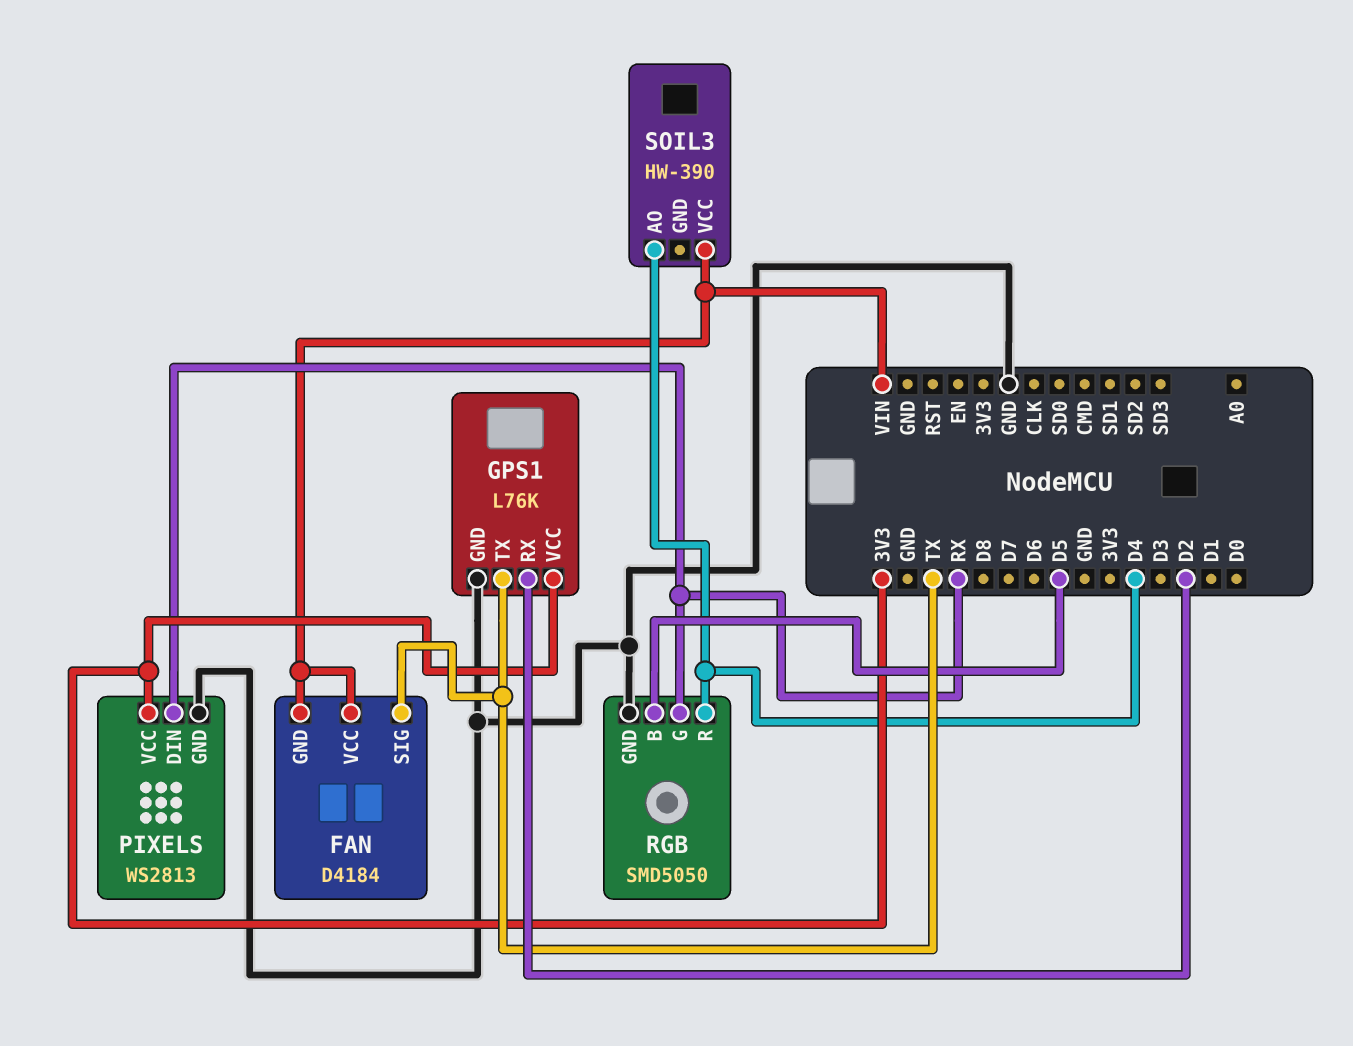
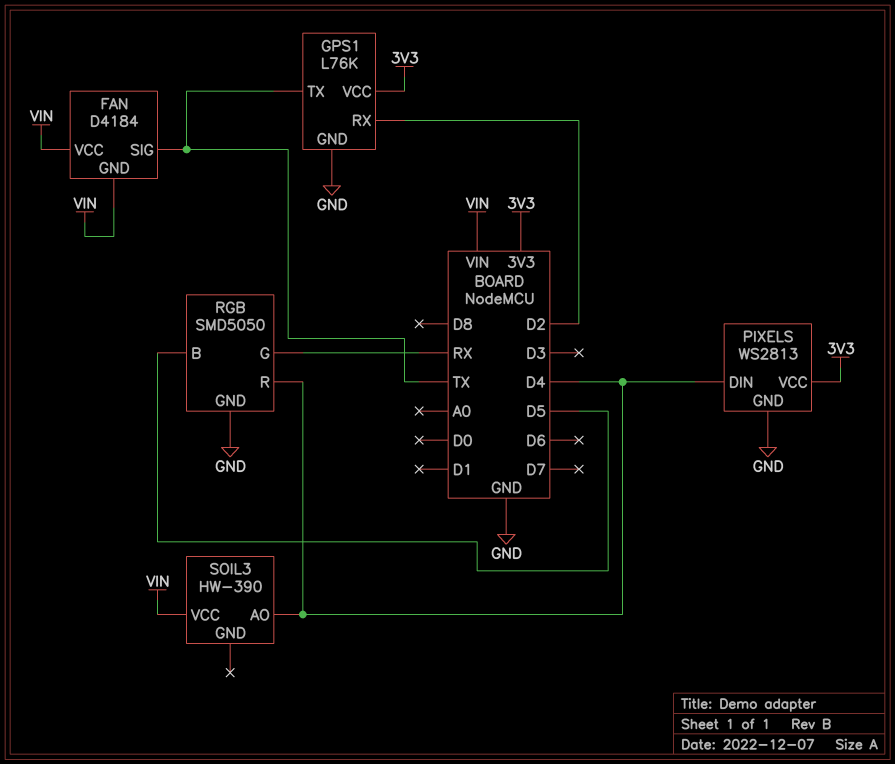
PIXELS pin DIN: RX -> D4

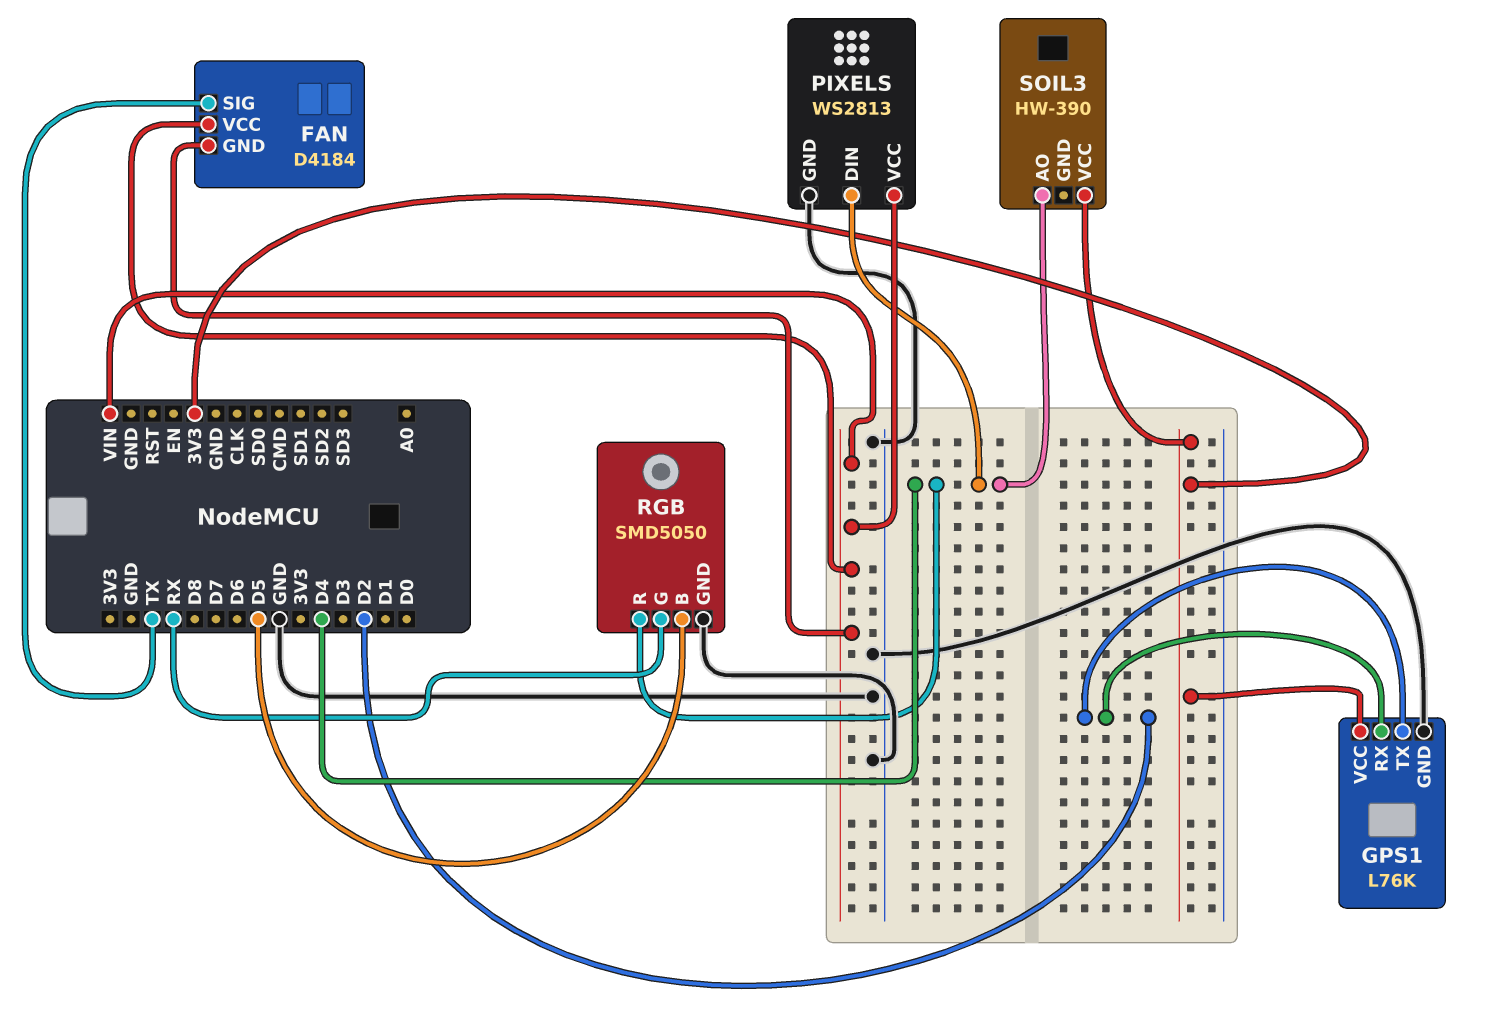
GPS1 pin TX: TX -> D2
PIXELS pin VCC: 3V3 -> VIN
SOIL3 pin VCC: VIN -> 3V3

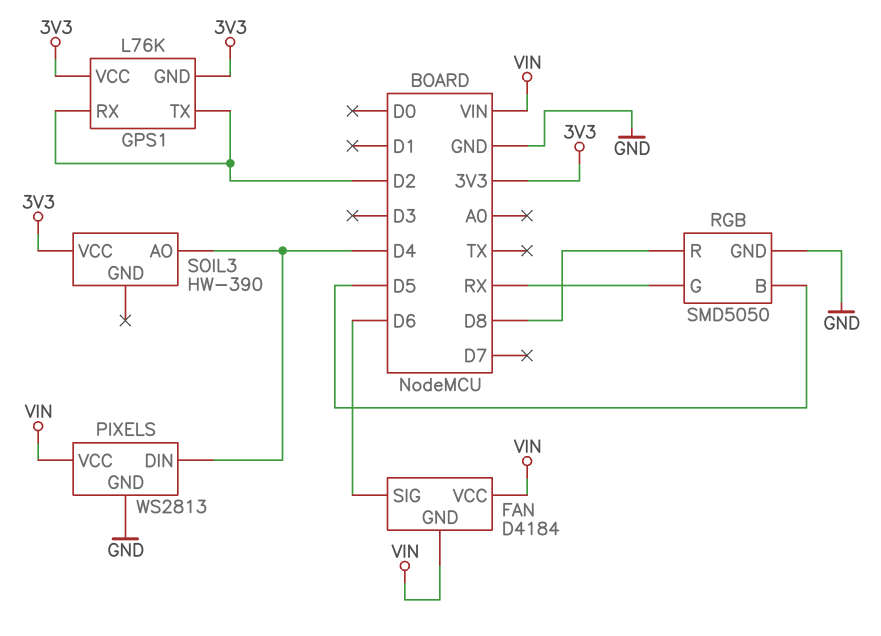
FAN pin SIG: TX -> D6
GPS1 pin GND: GND -> 3V3
RGB pin R: D4 -> D8

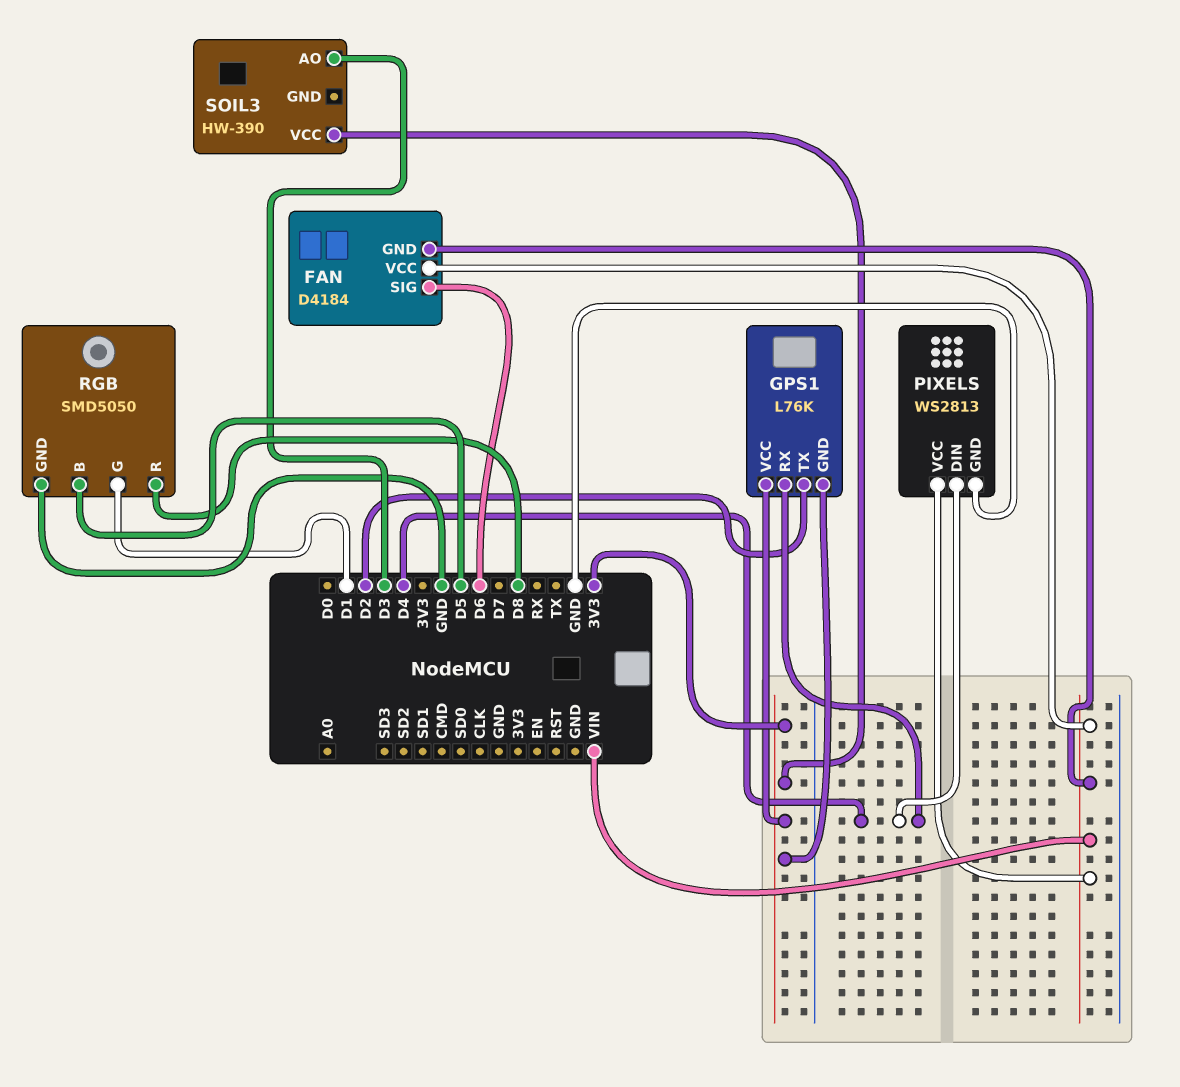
GPS1 pin RX: D2 -> D4
RGB pin G: RX -> D1
SOIL3 pin AO: D4 -> D3

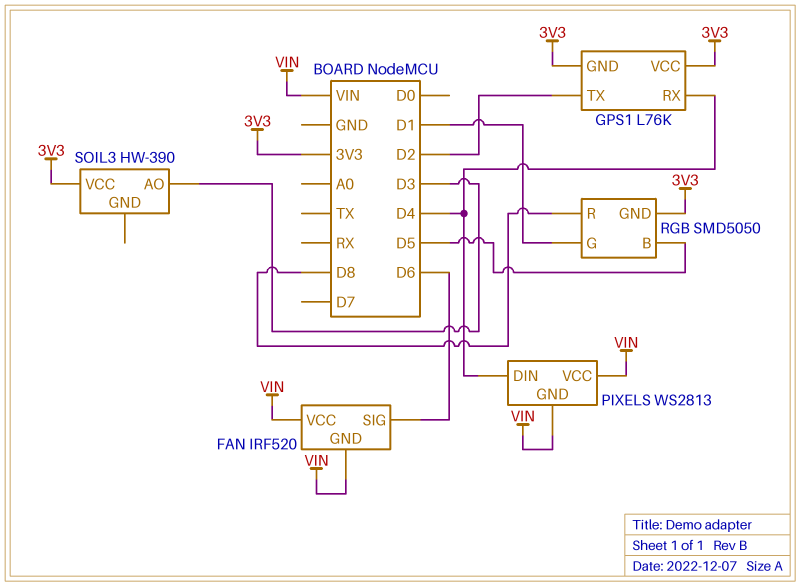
FAN: D4184 -> IRF520
PIXELS pin GND: GND -> VIN
RGB pin GND: GND -> 3V3

